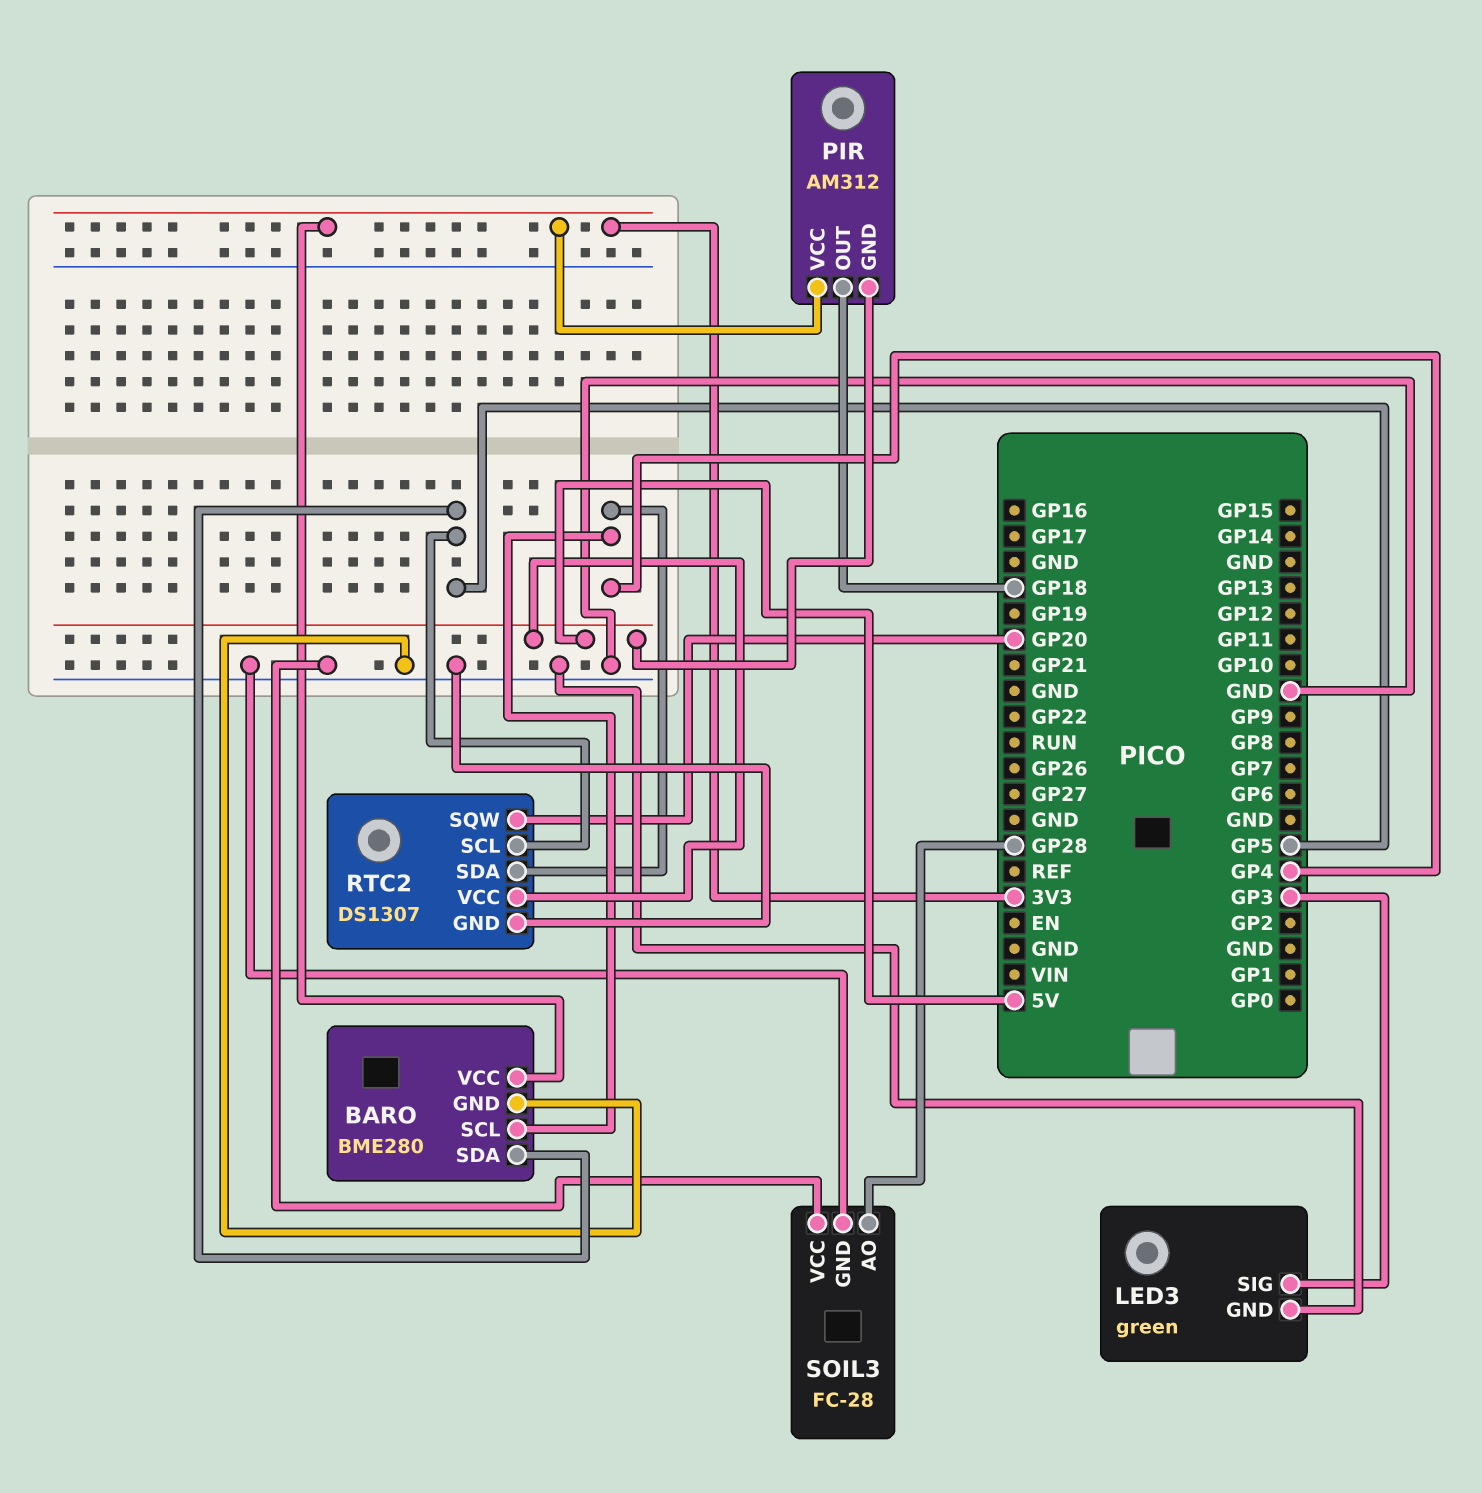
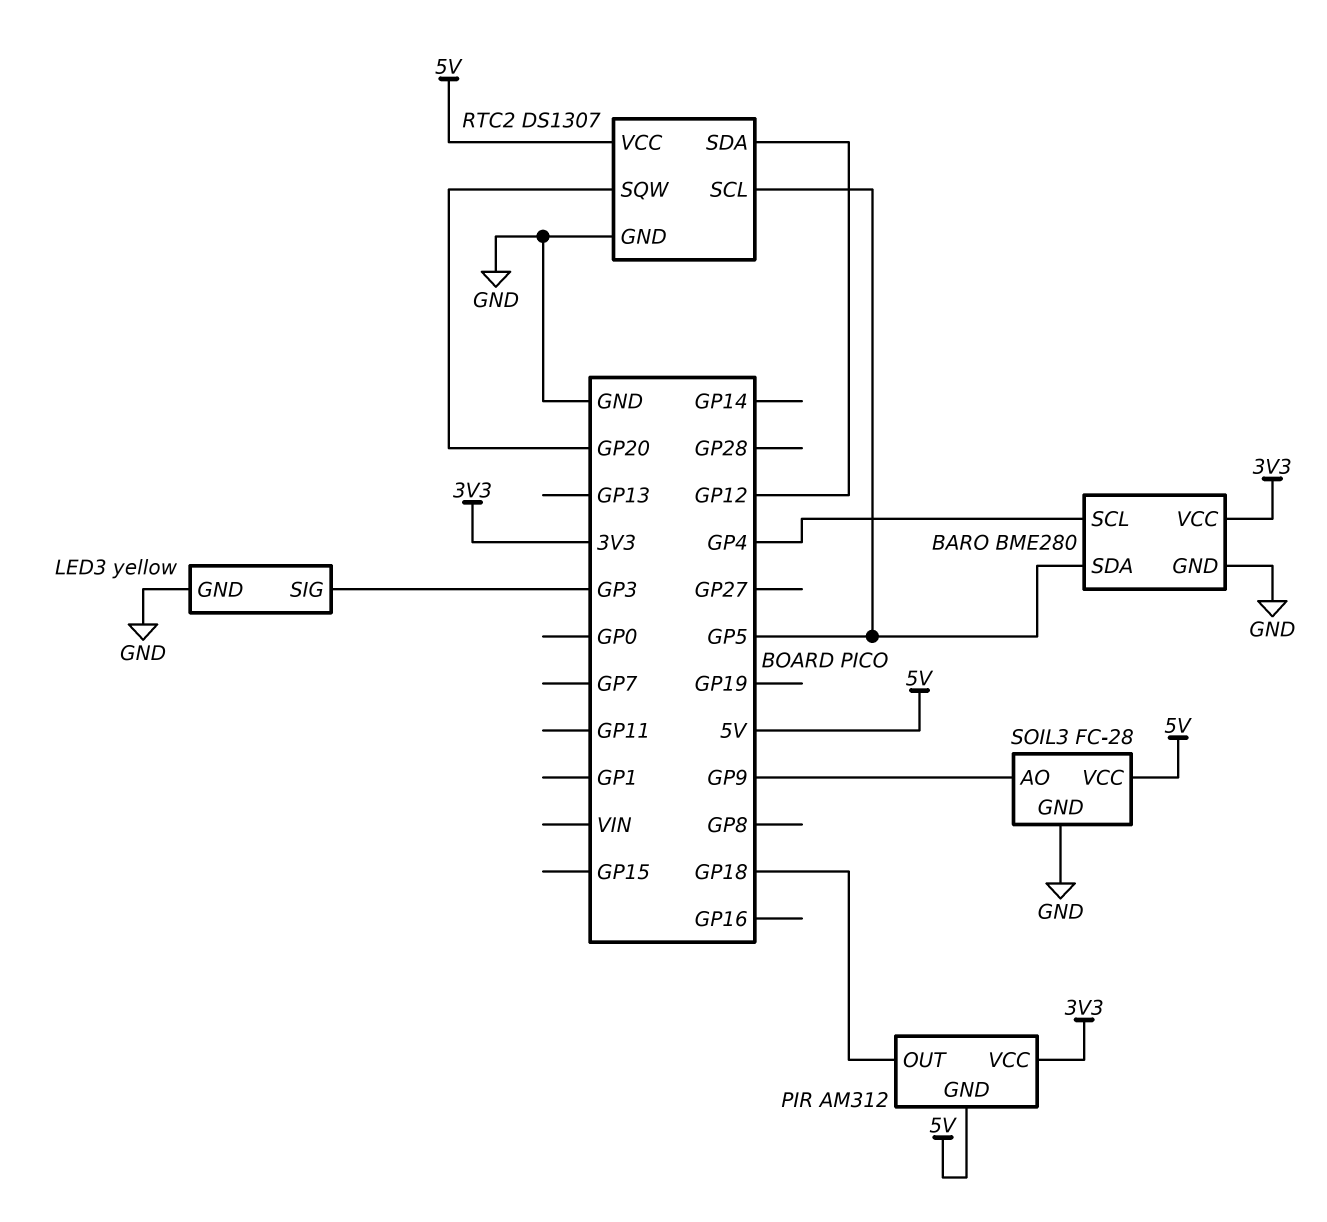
LED3: green -> yellow
RTC2 pin SDA: GP4 -> GP12
SOIL3 pin AO: GP28 -> GP9
SOIL3 pin VCC: GND -> 5V

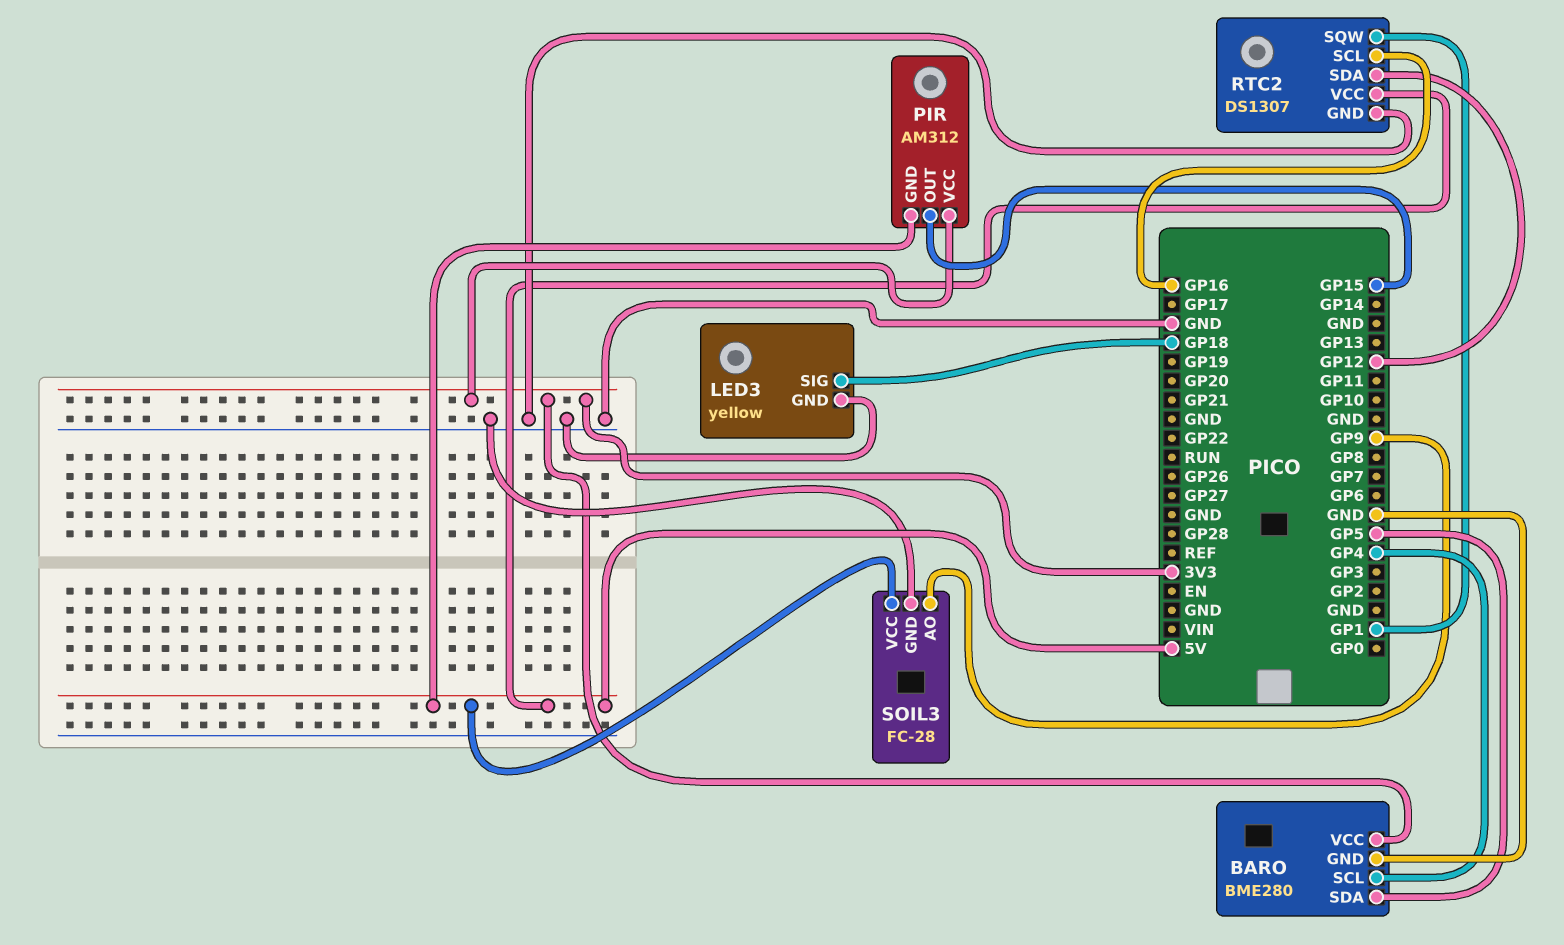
LED3 pin SIG: GP3 -> GP18
PIR pin OUT: GP18 -> GP15
RTC2 pin SCL: GP5 -> GP16
RTC2 pin SQW: GP20 -> GP1

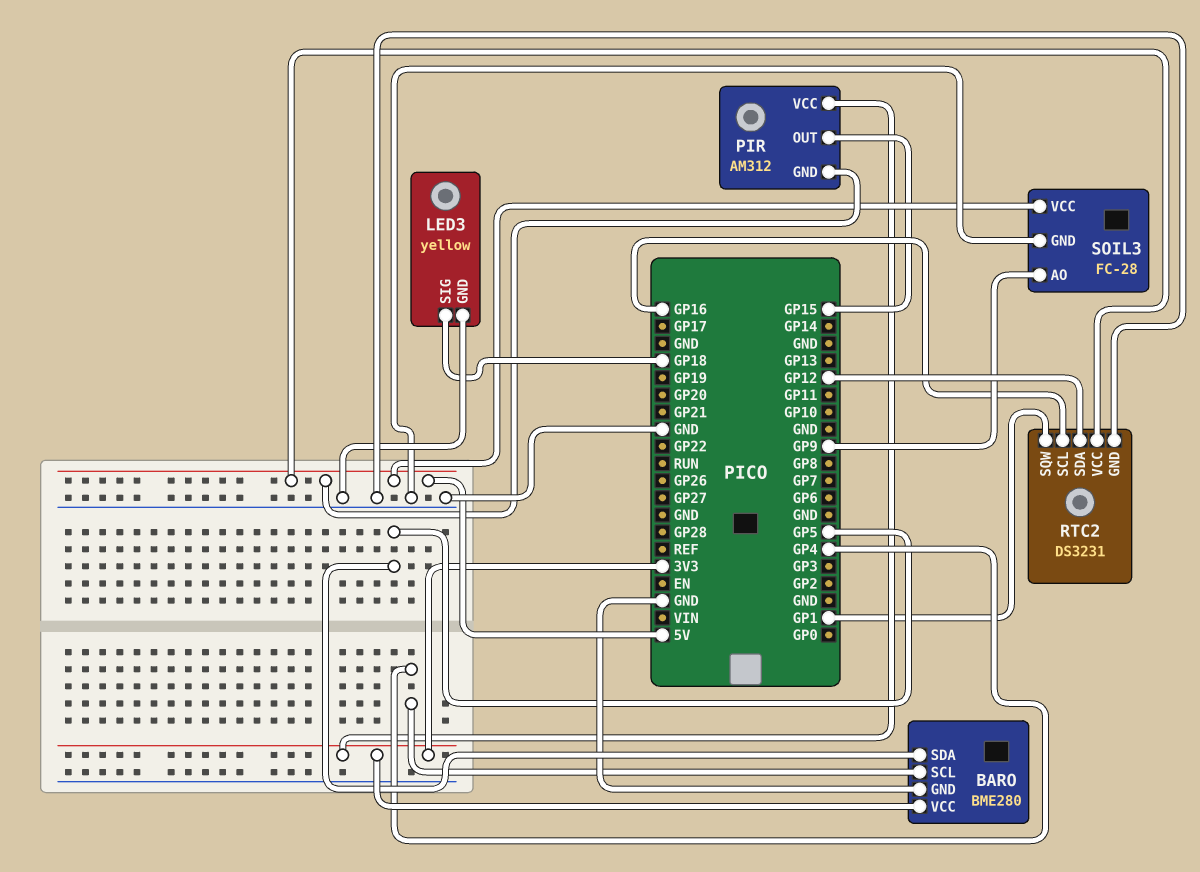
RTC2: DS1307 -> DS3231

